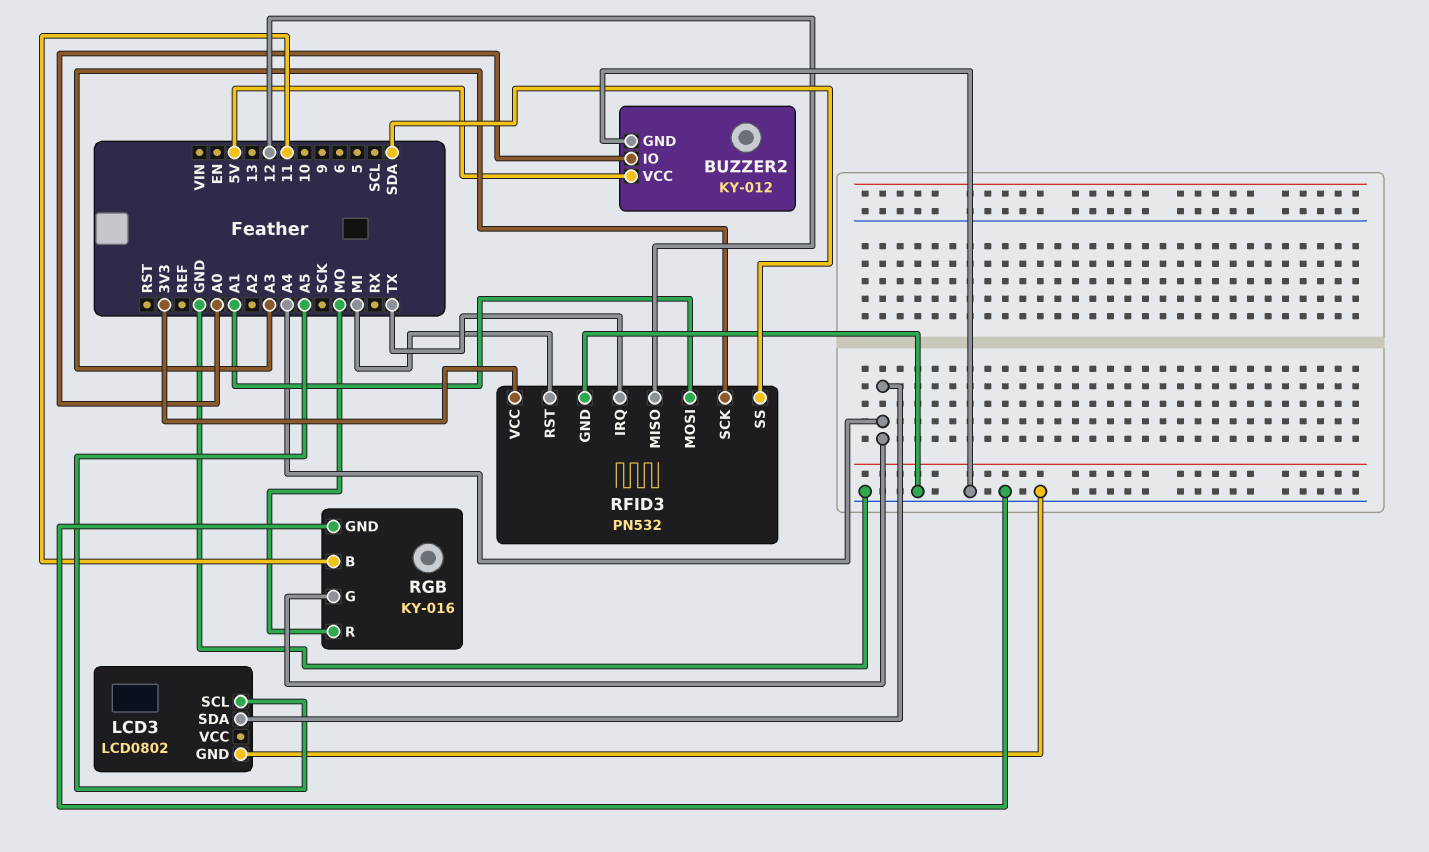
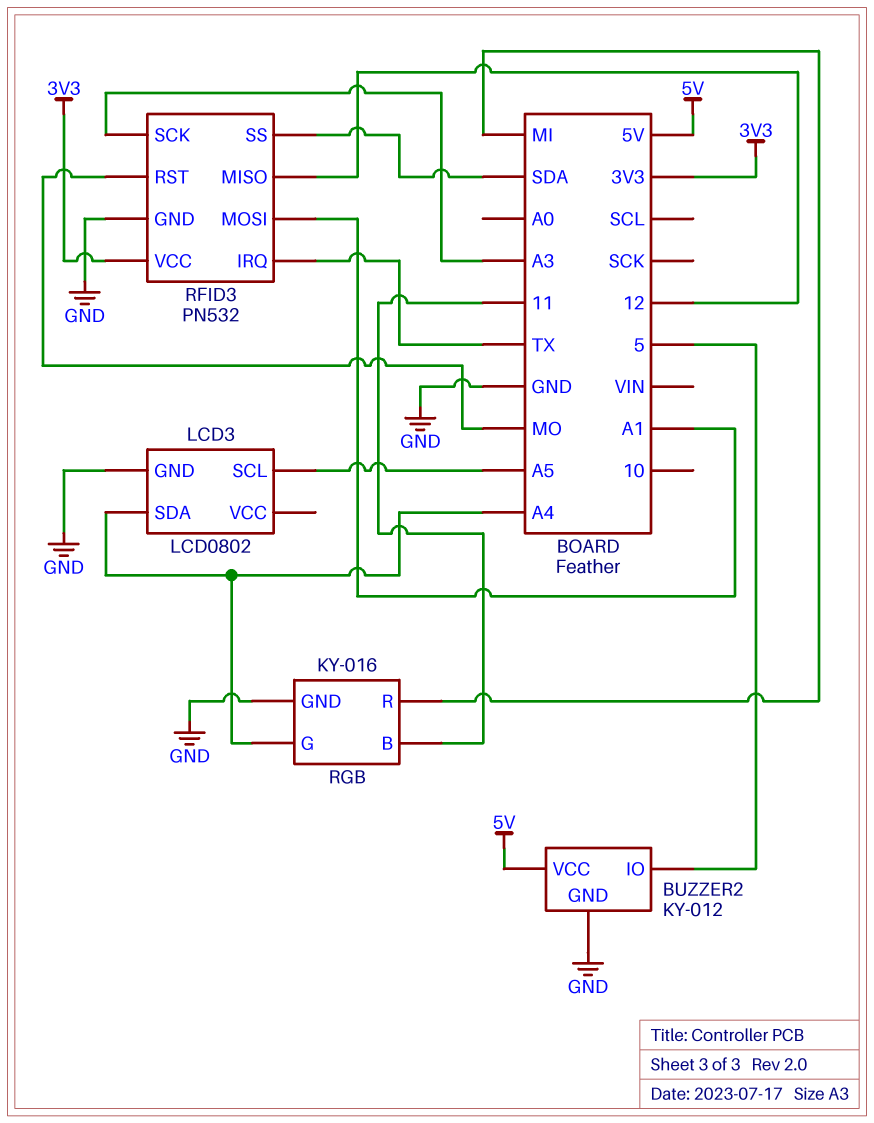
BUZZER2 pin IO: A0 -> 5
RFID3 pin RST: MI -> MO
RGB pin R: MO -> MI

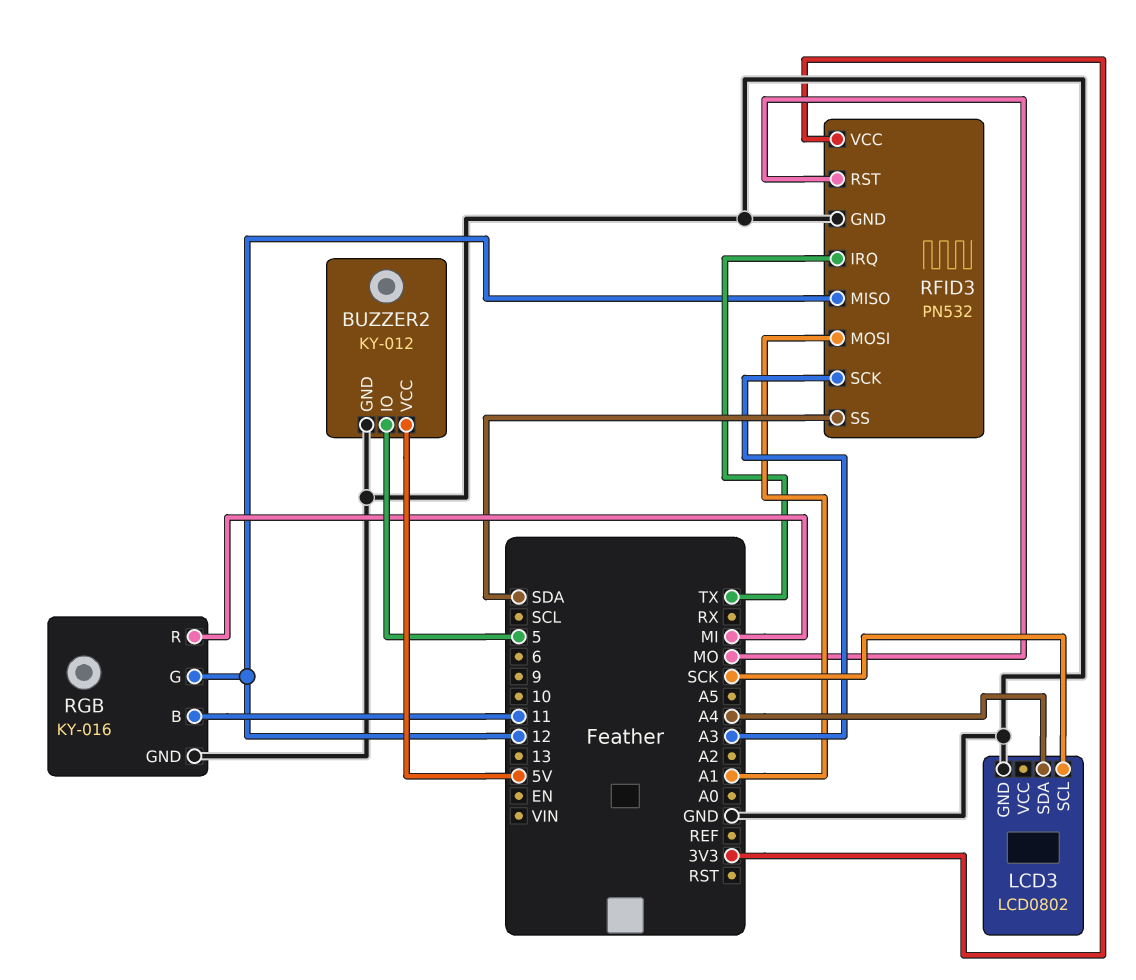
LCD3 pin SCL: A5 -> SCK
RGB pin G: A4 -> 12

